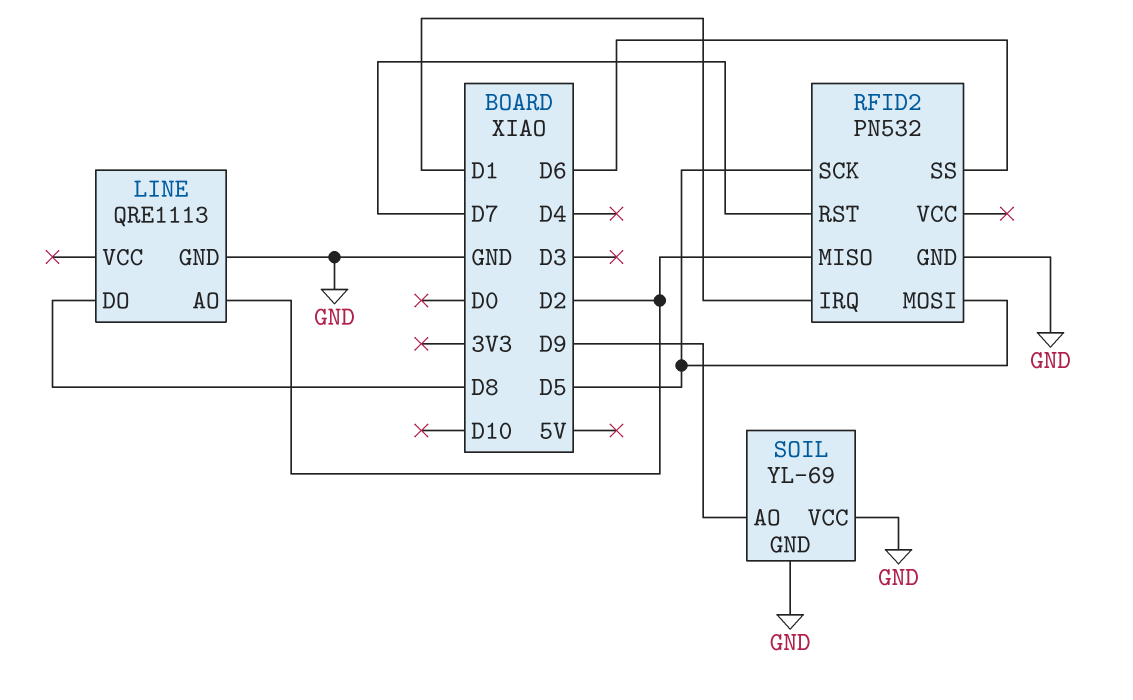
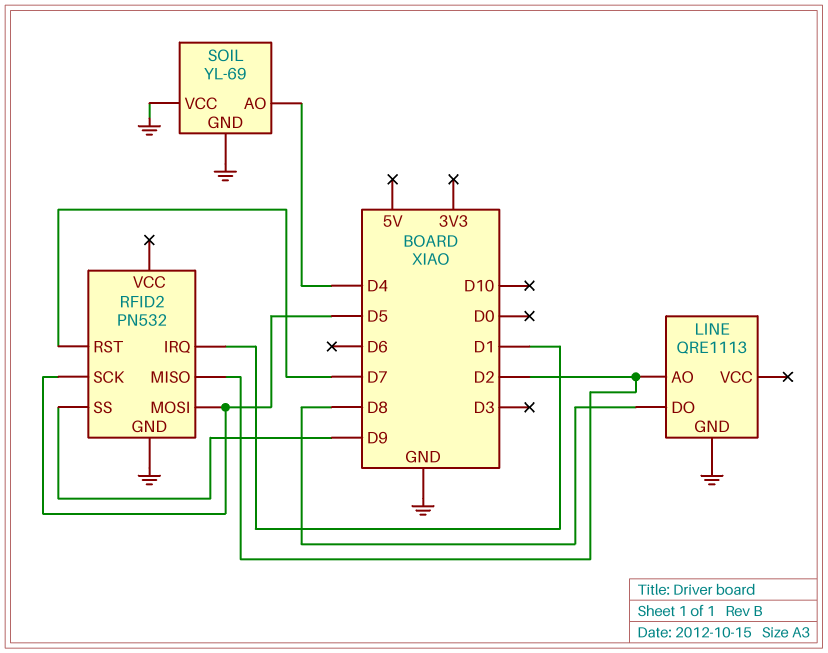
RFID2 pin SS: D6 -> D9
SOIL pin AO: D9 -> D4

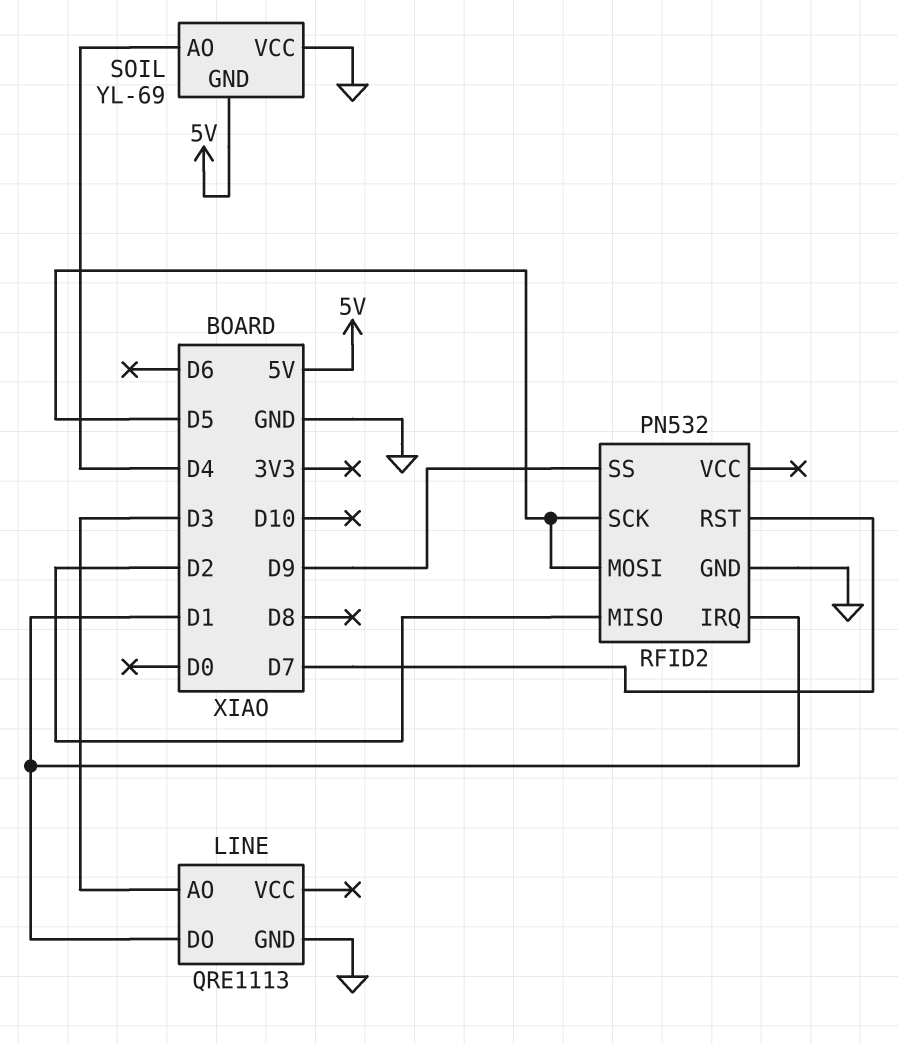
LINE pin AO: D2 -> D3
LINE pin DO: D8 -> D1
SOIL pin GND: GND -> 5V

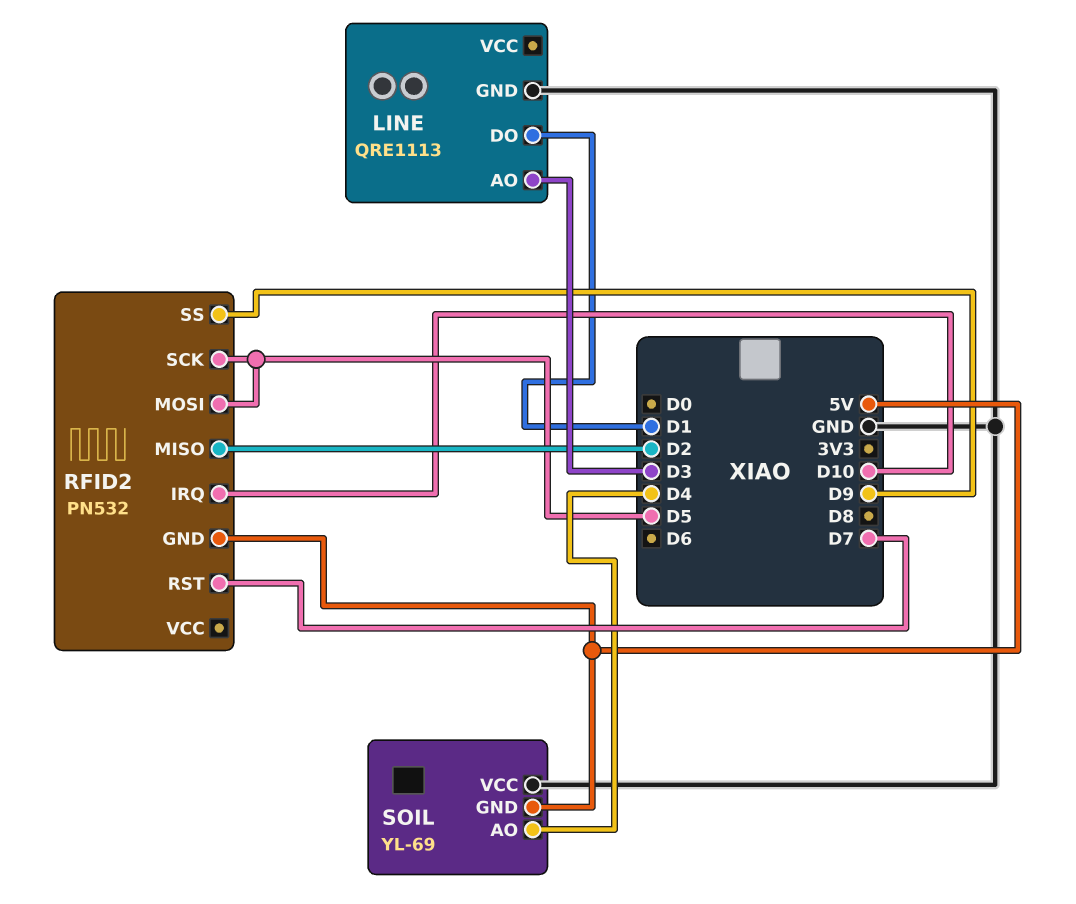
RFID2 pin GND: GND -> 5V
RFID2 pin IRQ: D1 -> D10

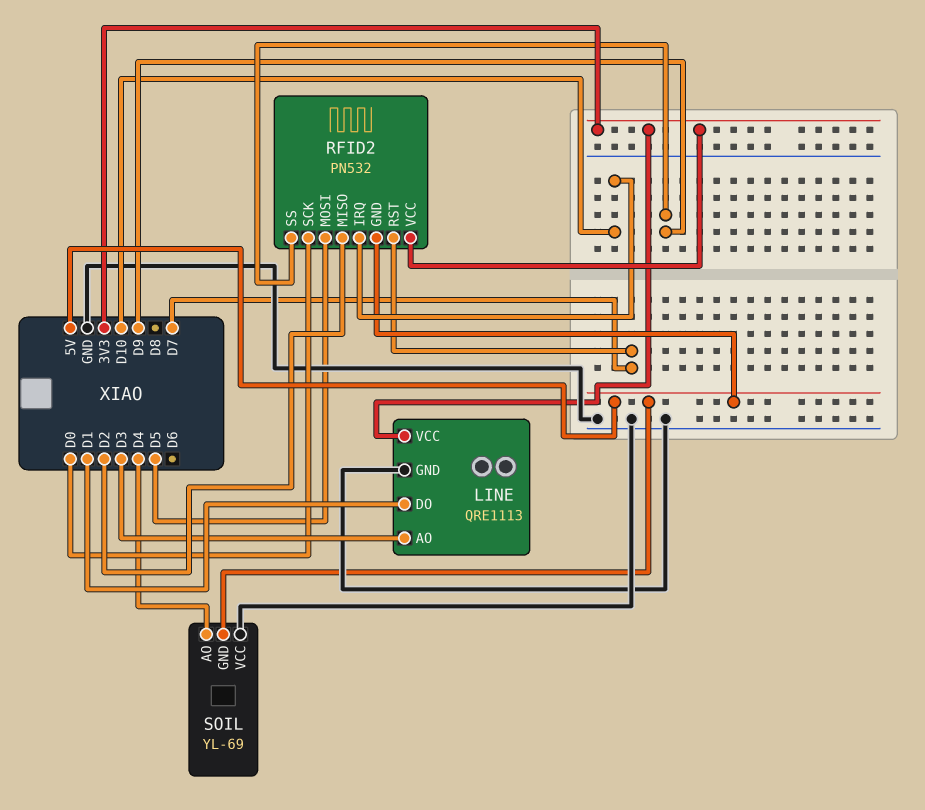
LINE pin VCC: none -> 3V3
RFID2 pin SCK: D5 -> D0
RFID2 pin VCC: none -> 3V3

